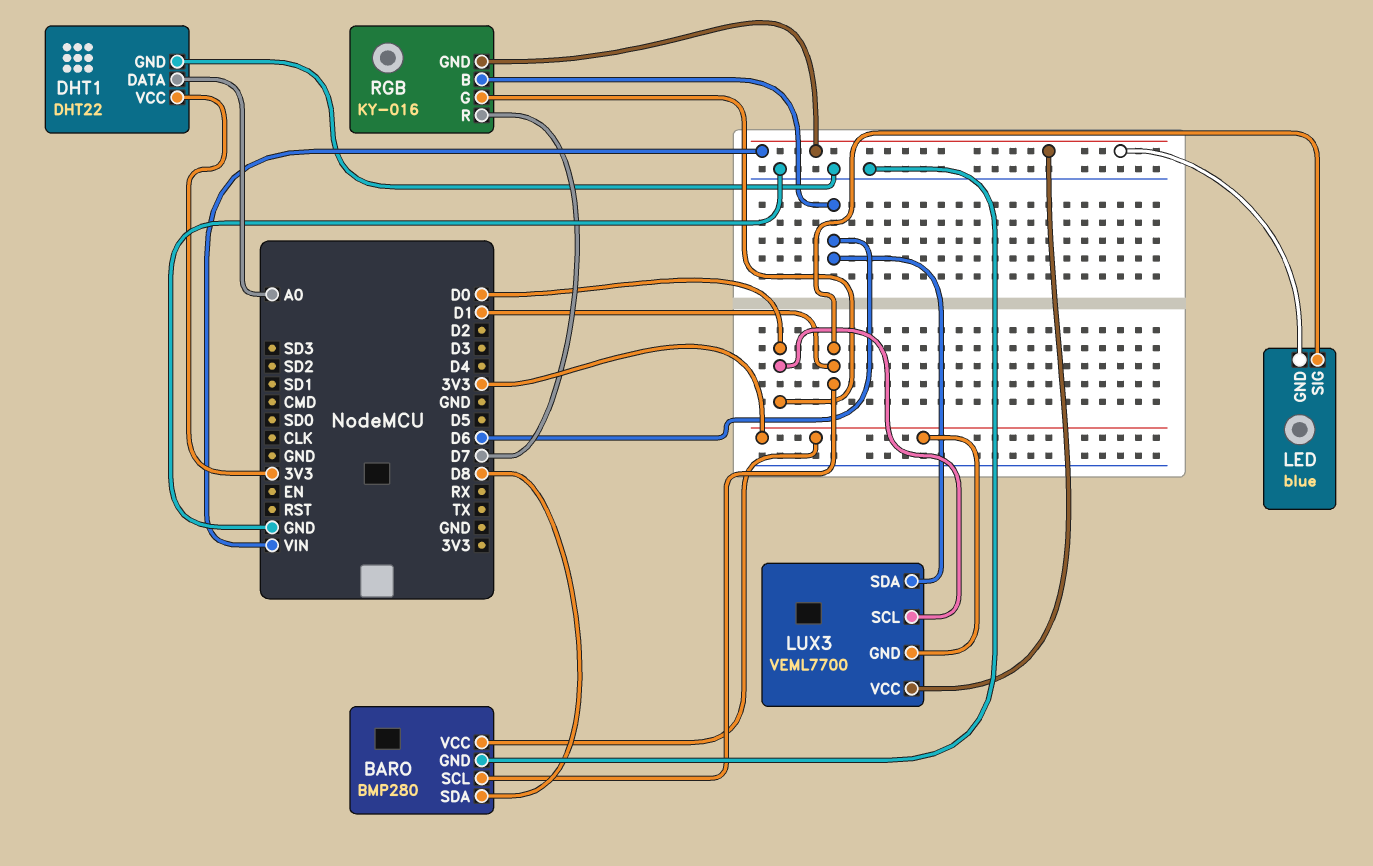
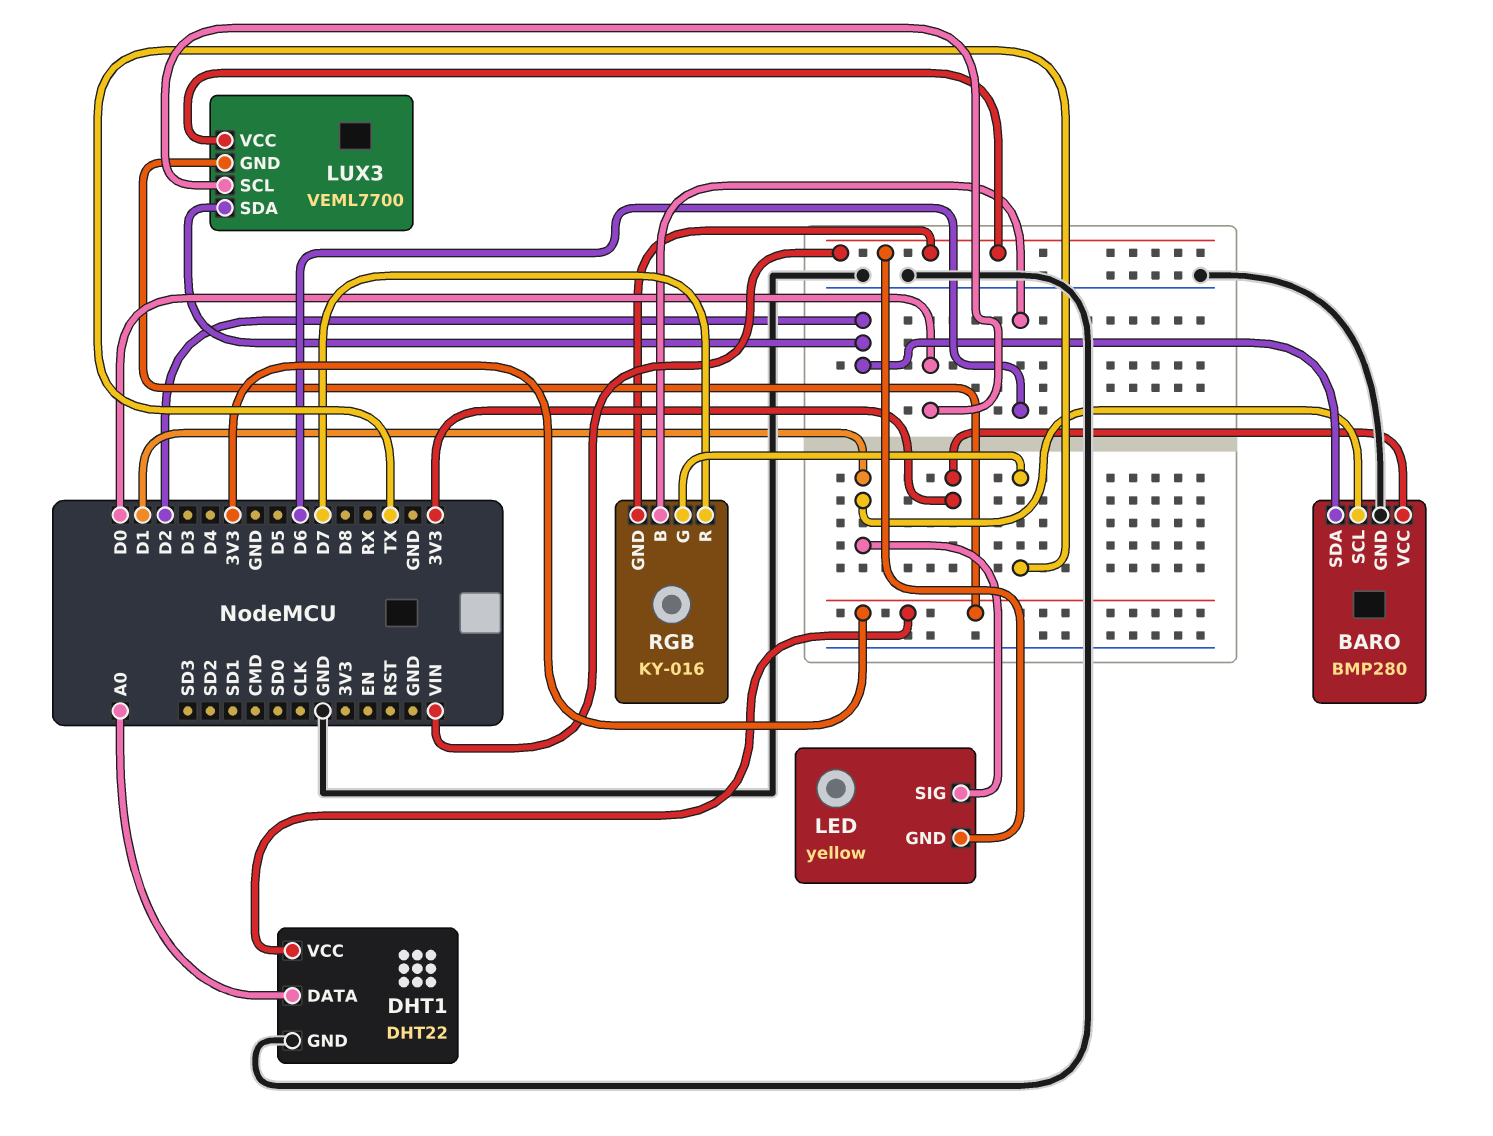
BARO pin SDA: D8 -> D2
LED: blue -> yellow
LUX3 pin SDA: D6 -> D2
RGB pin G: D0 -> TX

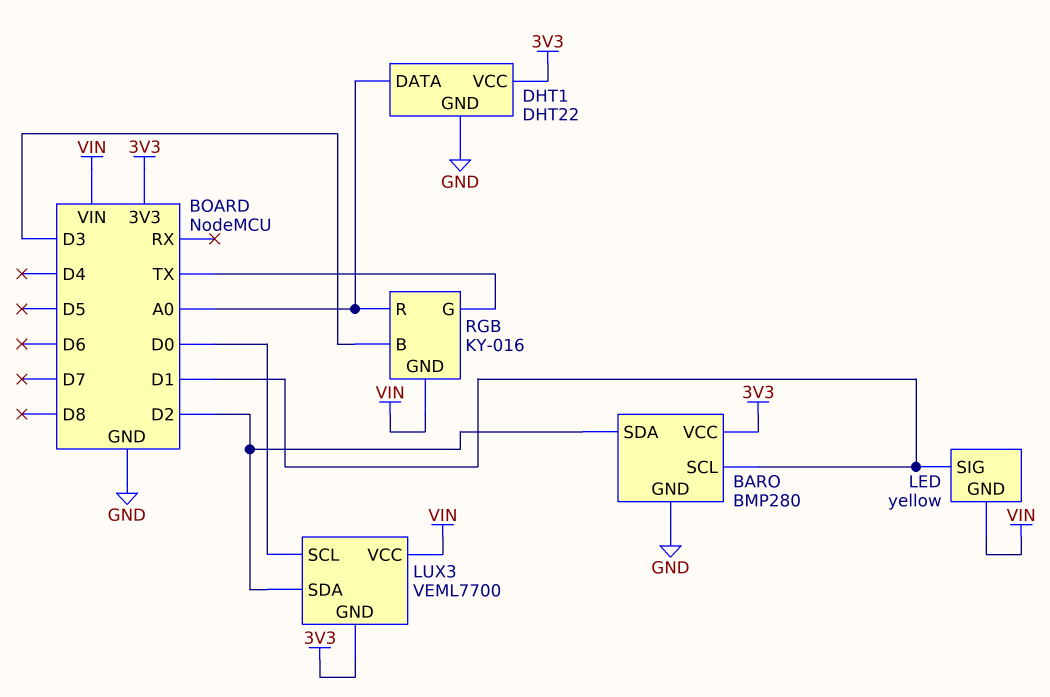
RGB pin B: D6 -> D3
RGB pin R: D7 -> A0

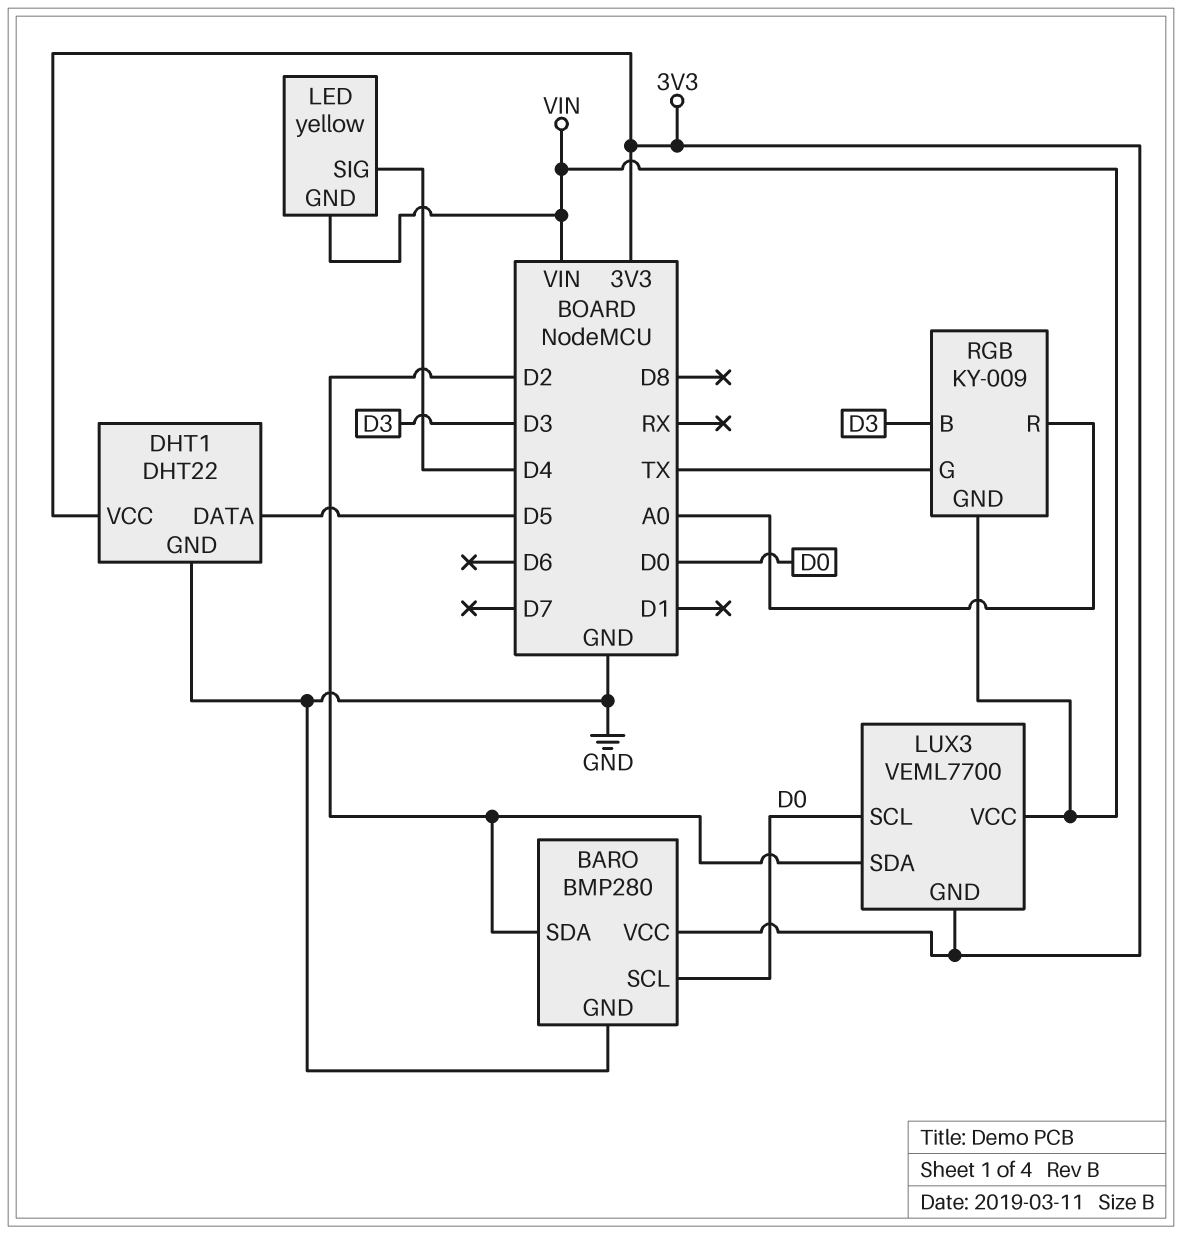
BARO pin SCL: D1 -> D0
DHT1 pin DATA: A0 -> D5
LED pin SIG: D1 -> D4
RGB: KY-016 -> KY-009

